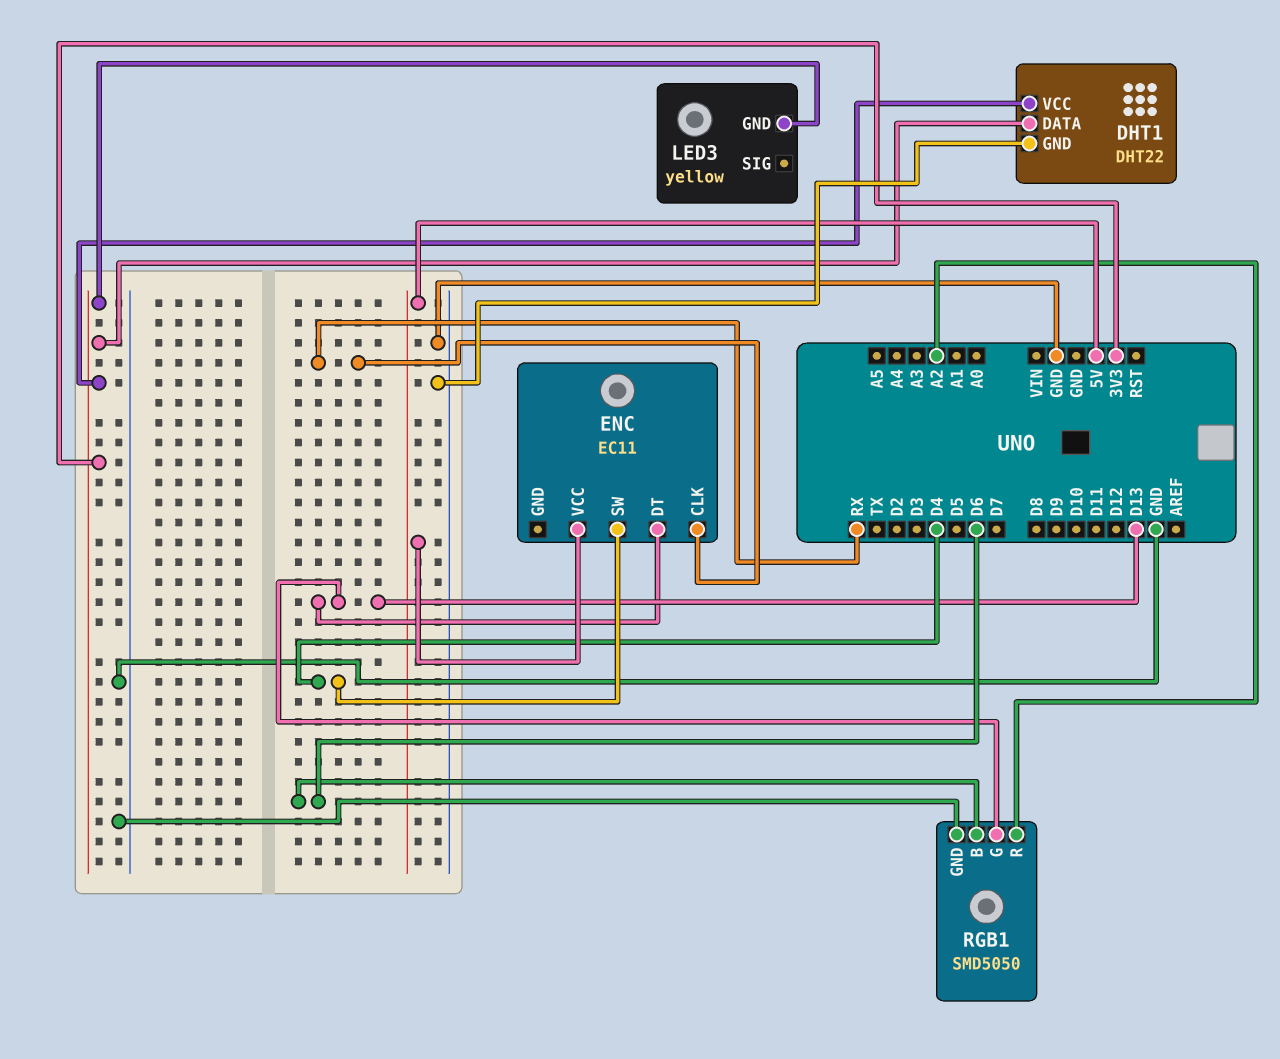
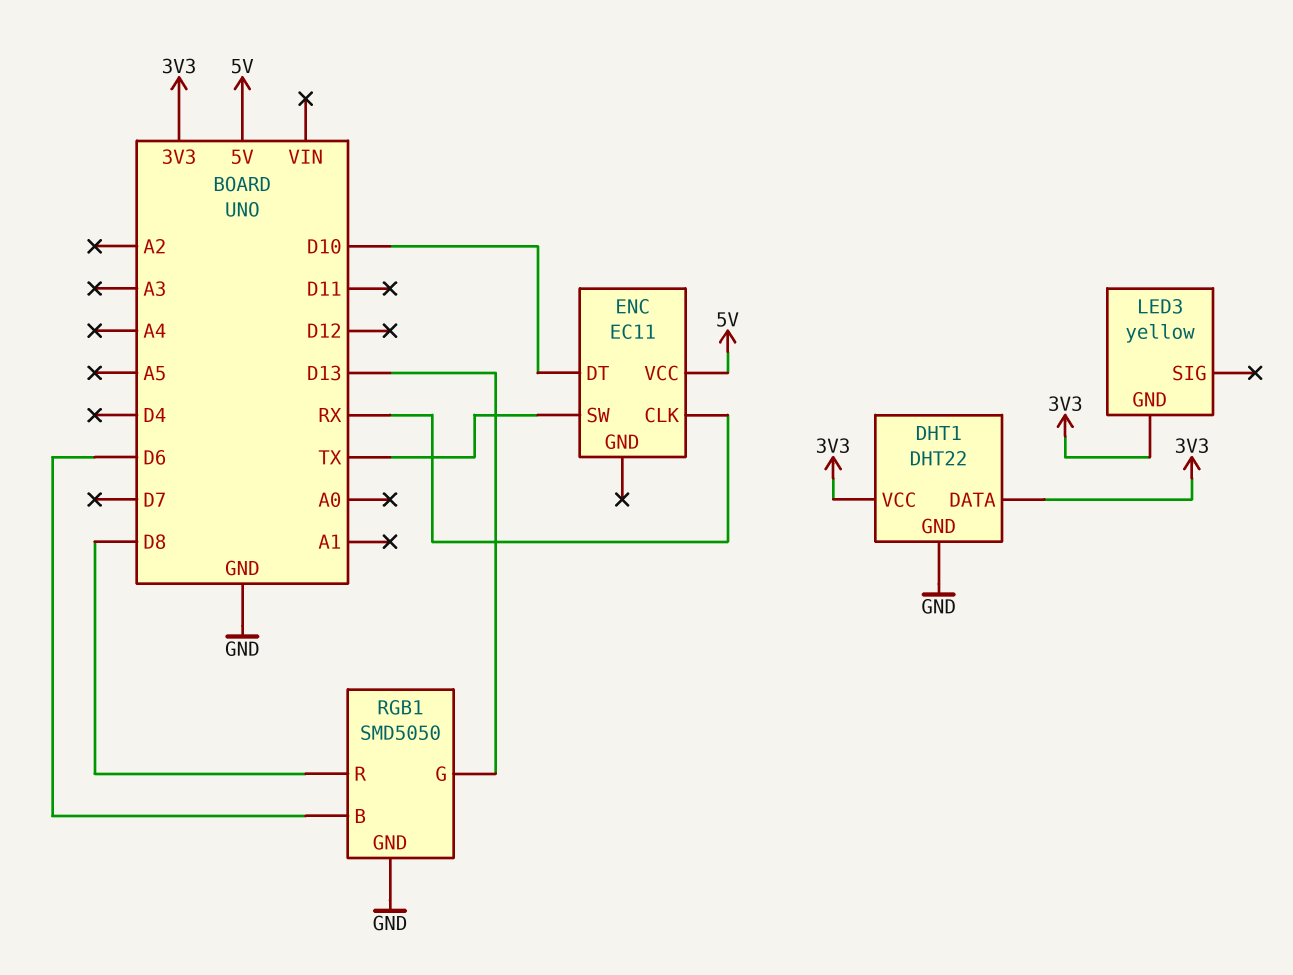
ENC pin DT: D13 -> D10
ENC pin SW: D4 -> TX
RGB1 pin R: A2 -> D8

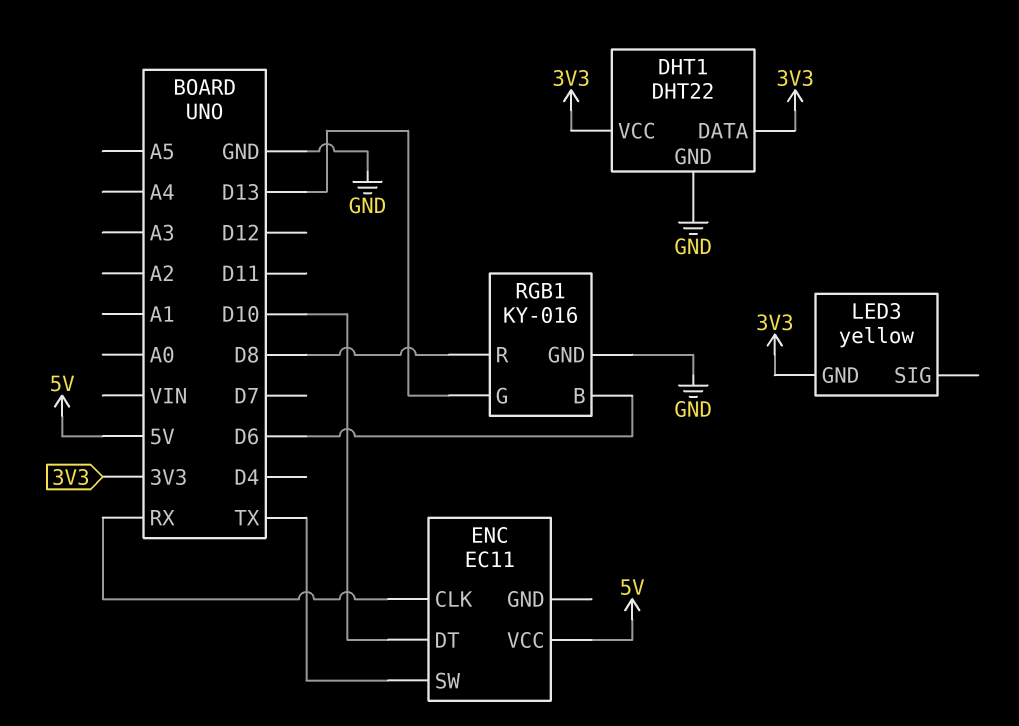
RGB1: SMD5050 -> KY-016

